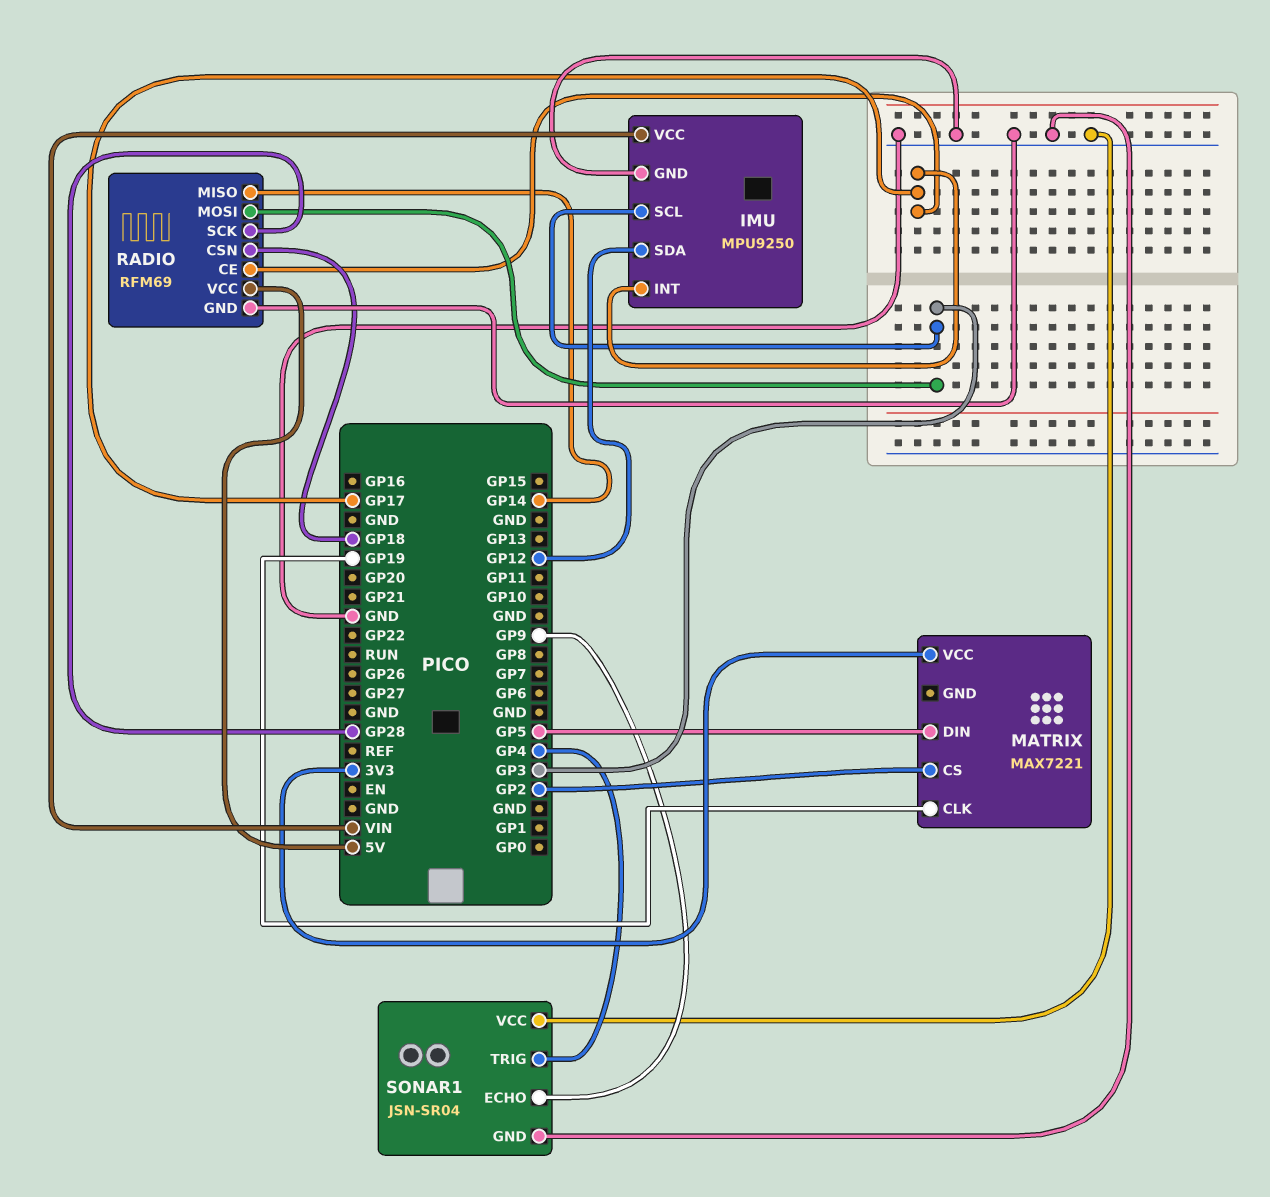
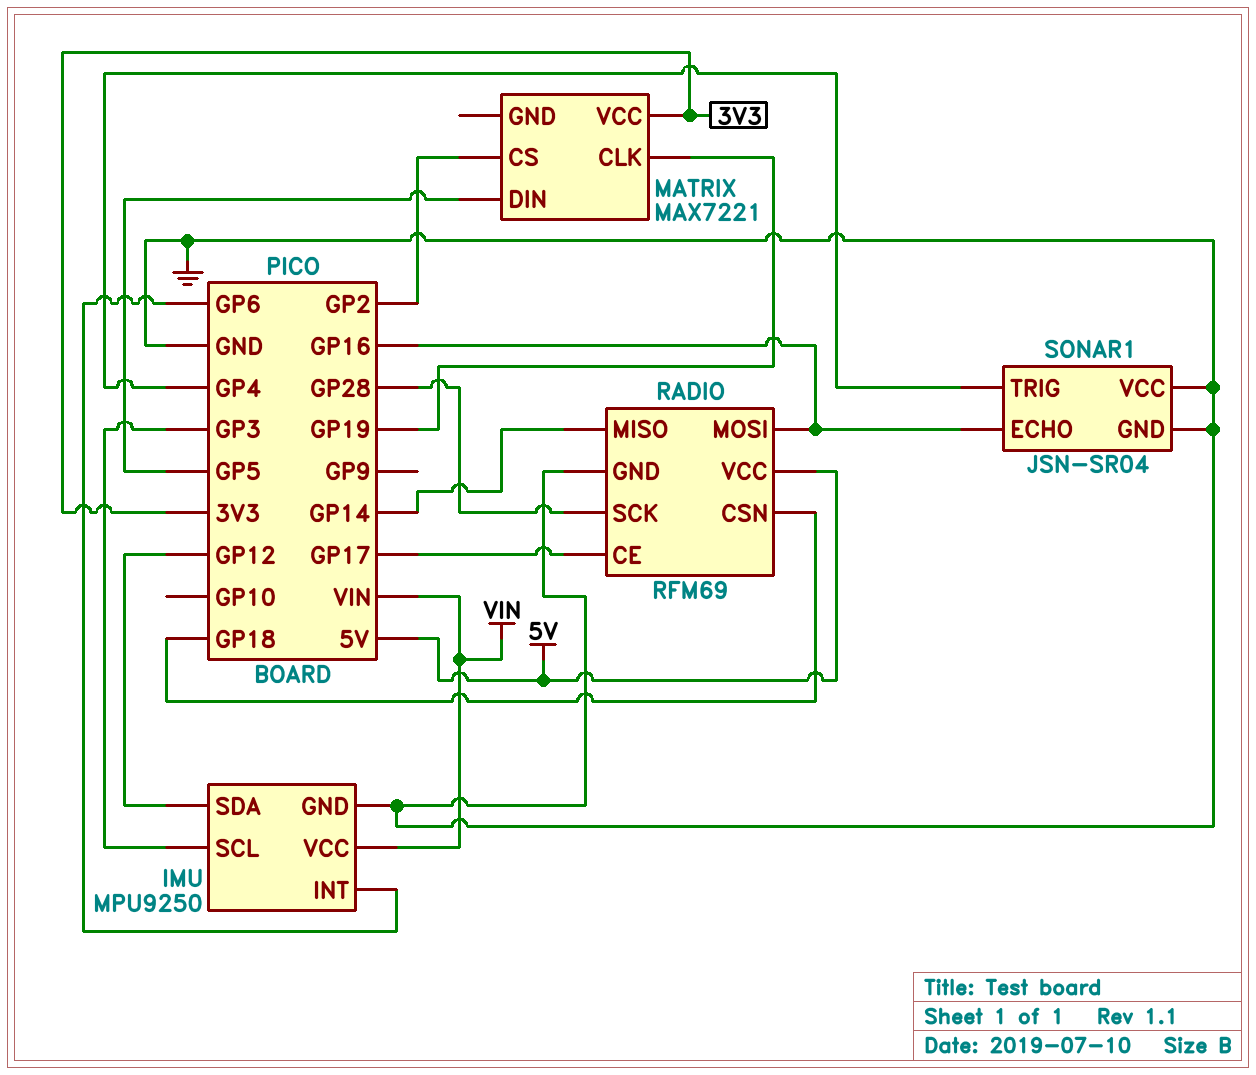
IMU pin INT: GP17 -> GP6
RADIO pin MOSI: GP3 -> GP16
SONAR1 pin ECHO: GP9 -> GP16

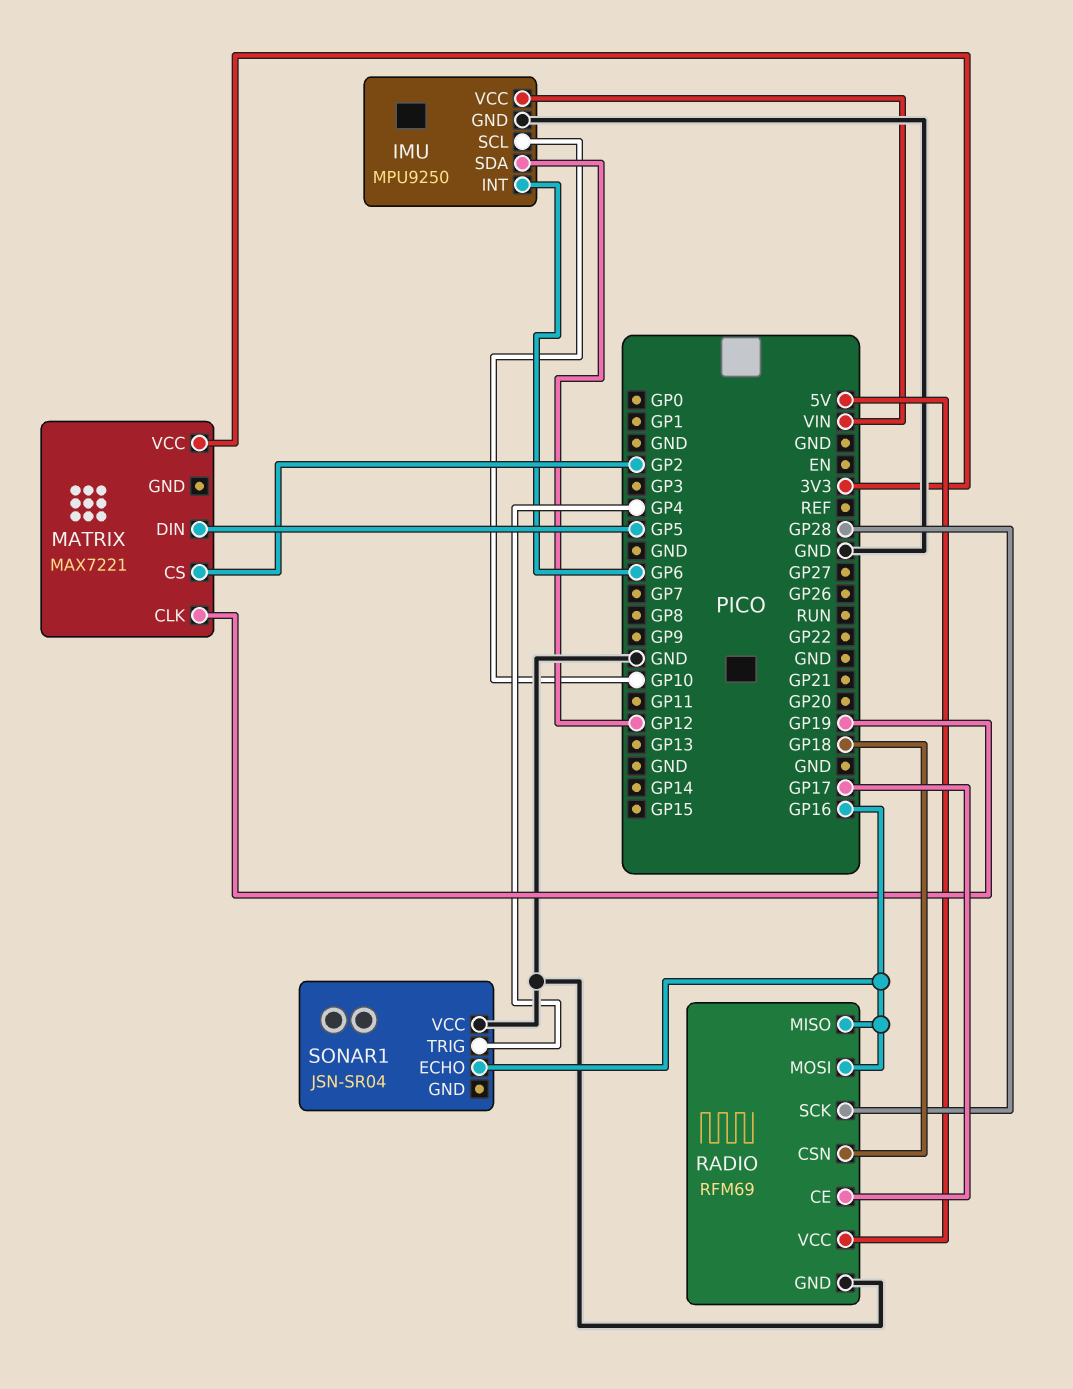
IMU pin SCL: GP3 -> GP10
RADIO pin MISO: GP14 -> GP16
SONAR1 pin GND: GND -> none

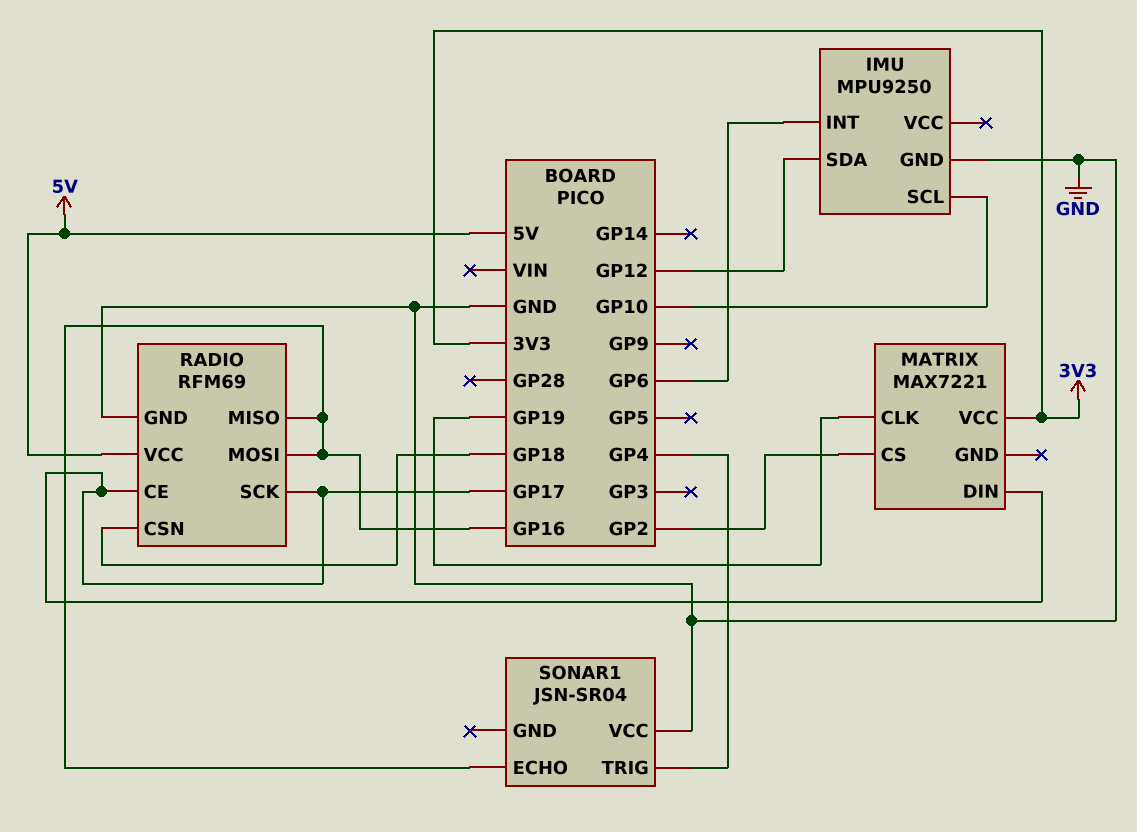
IMU pin VCC: VIN -> none
MATRIX pin DIN: GP5 -> GP17
RADIO pin SCK: GP28 -> GP17

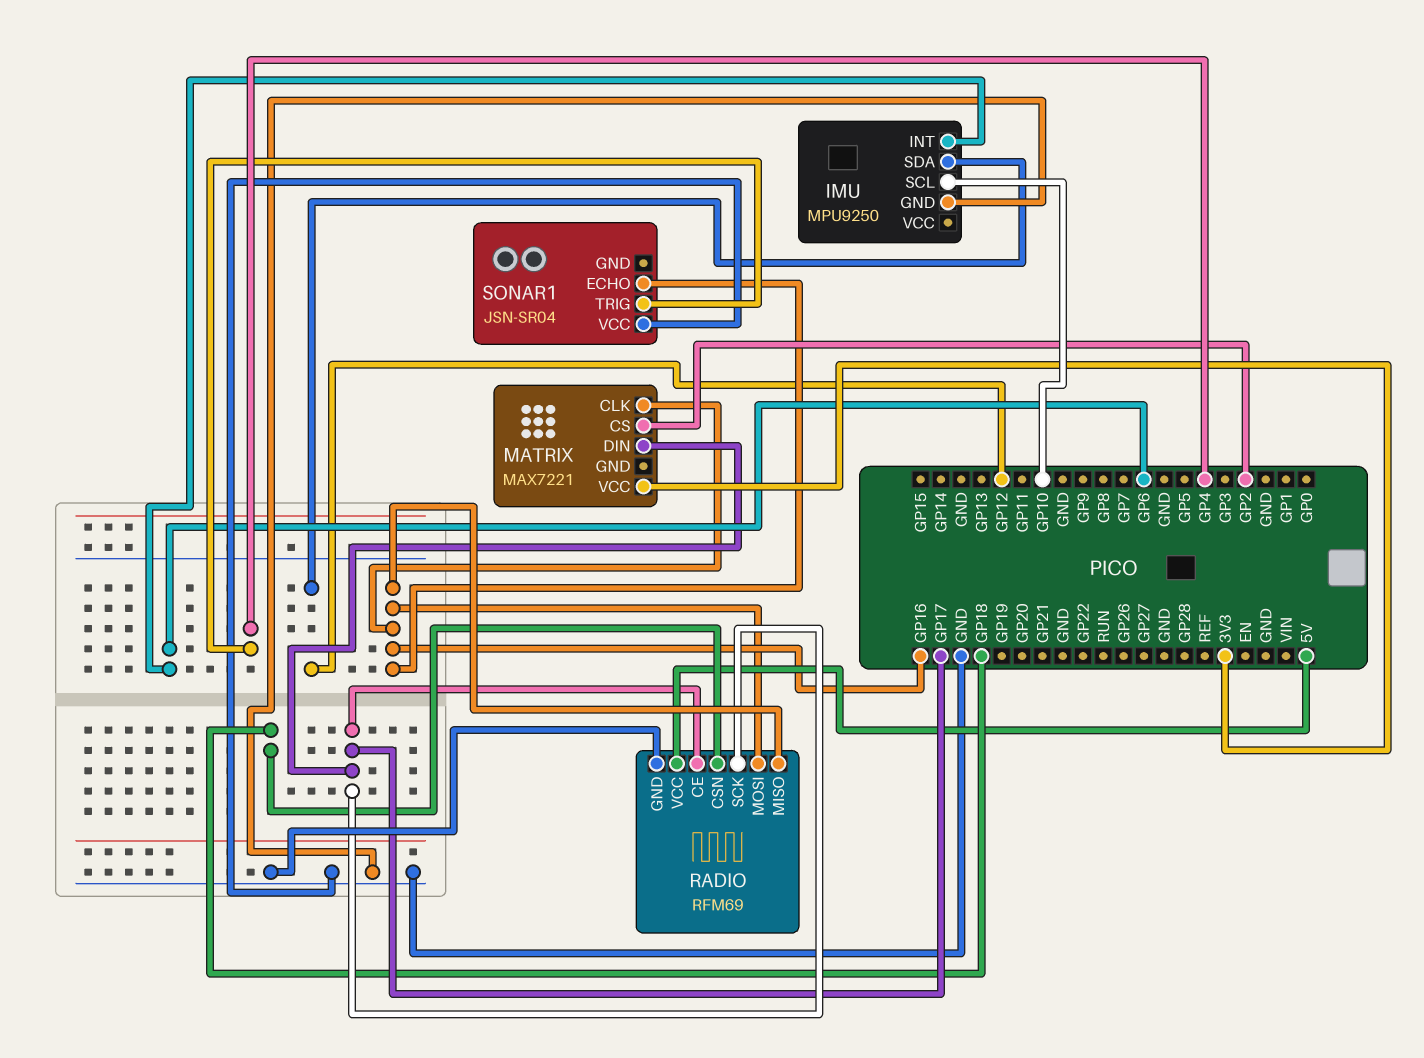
MATRIX pin CLK: GP19 -> GP16

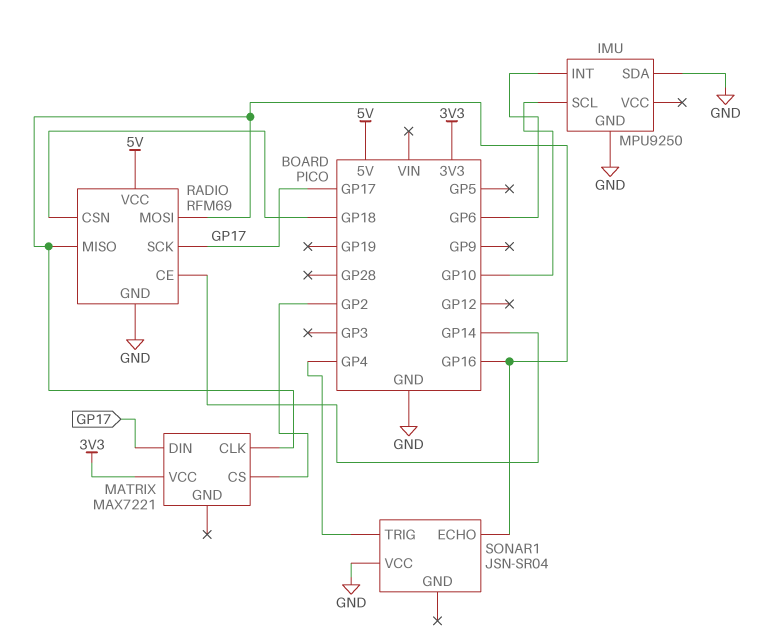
IMU pin SDA: GP12 -> GND
RADIO pin CE: GP17 -> GP14

